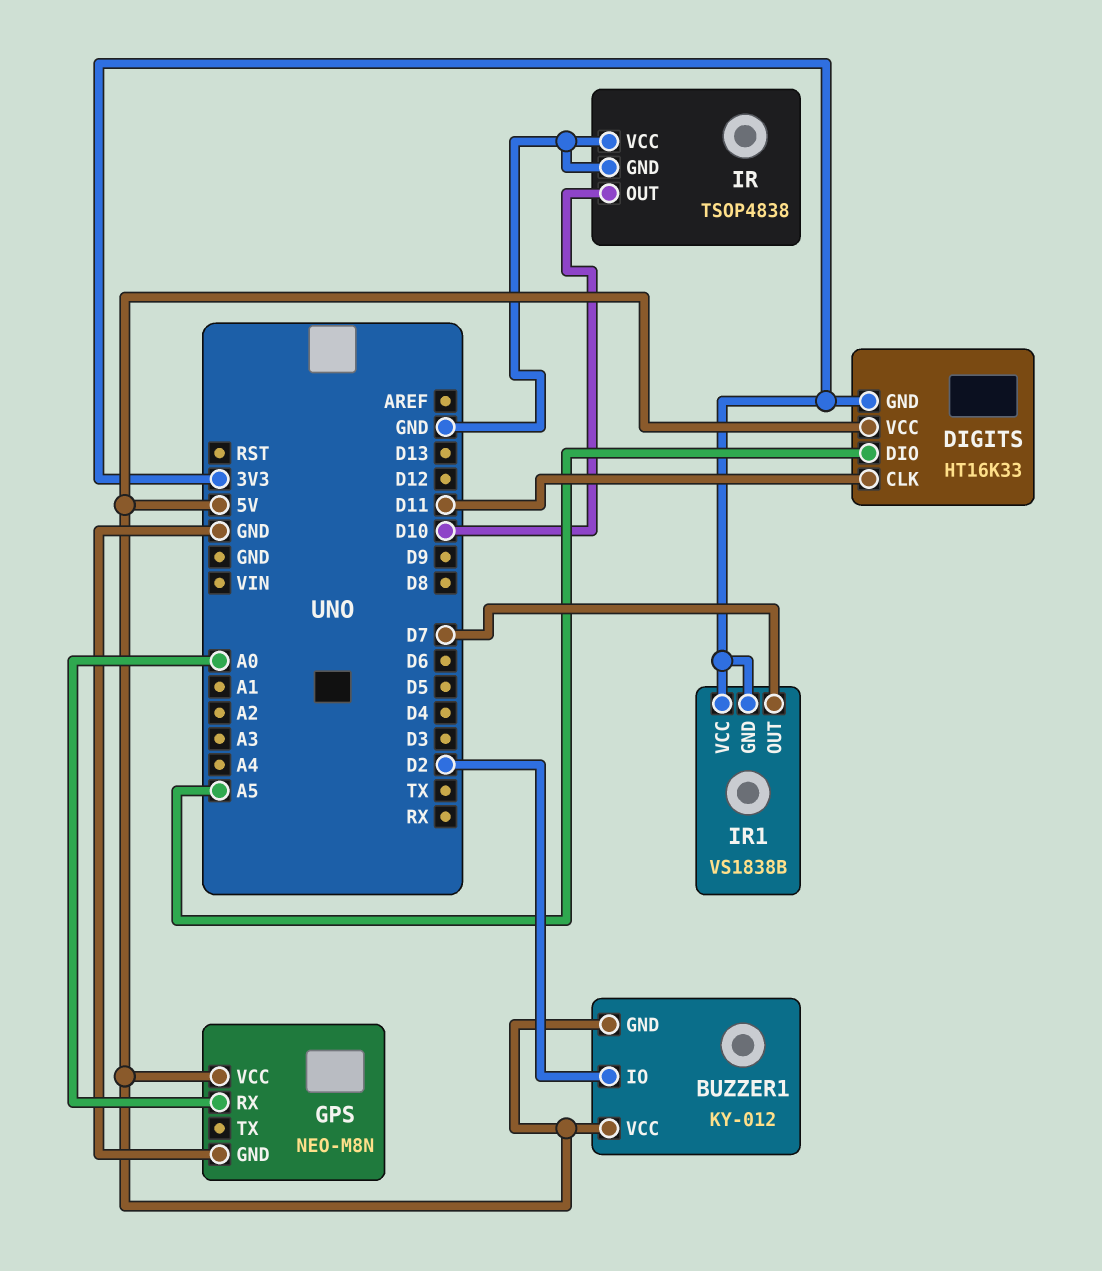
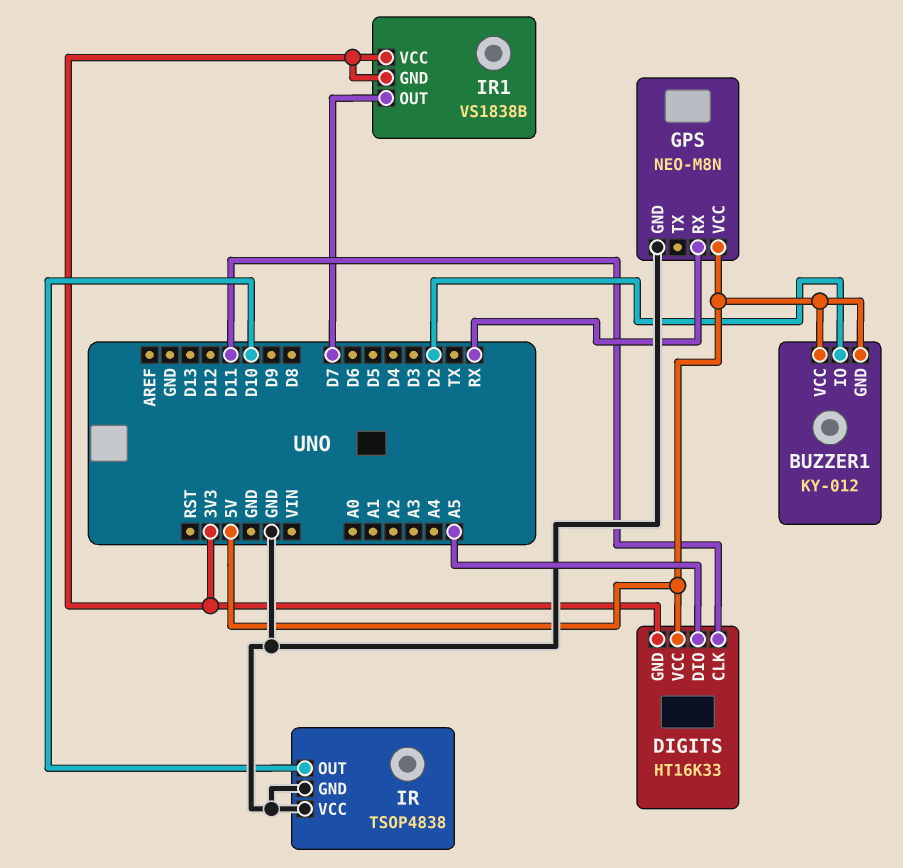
GPS pin RX: A0 -> RX

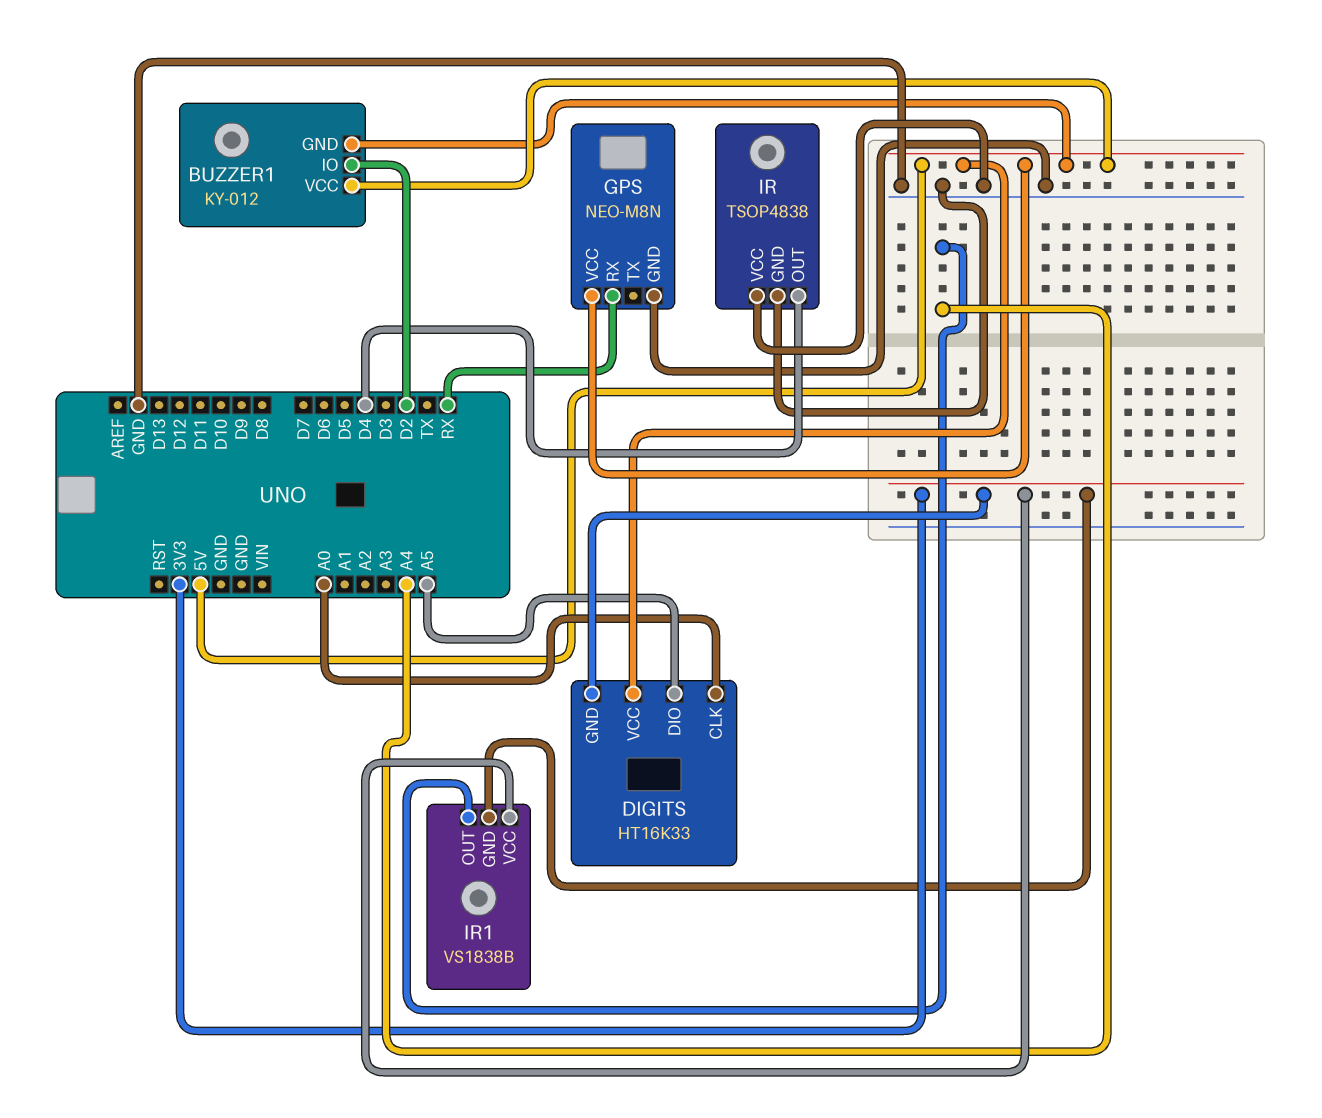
DIGITS pin CLK: D11 -> A0
IR pin OUT: D10 -> D4
IR1 pin OUT: D7 -> A4

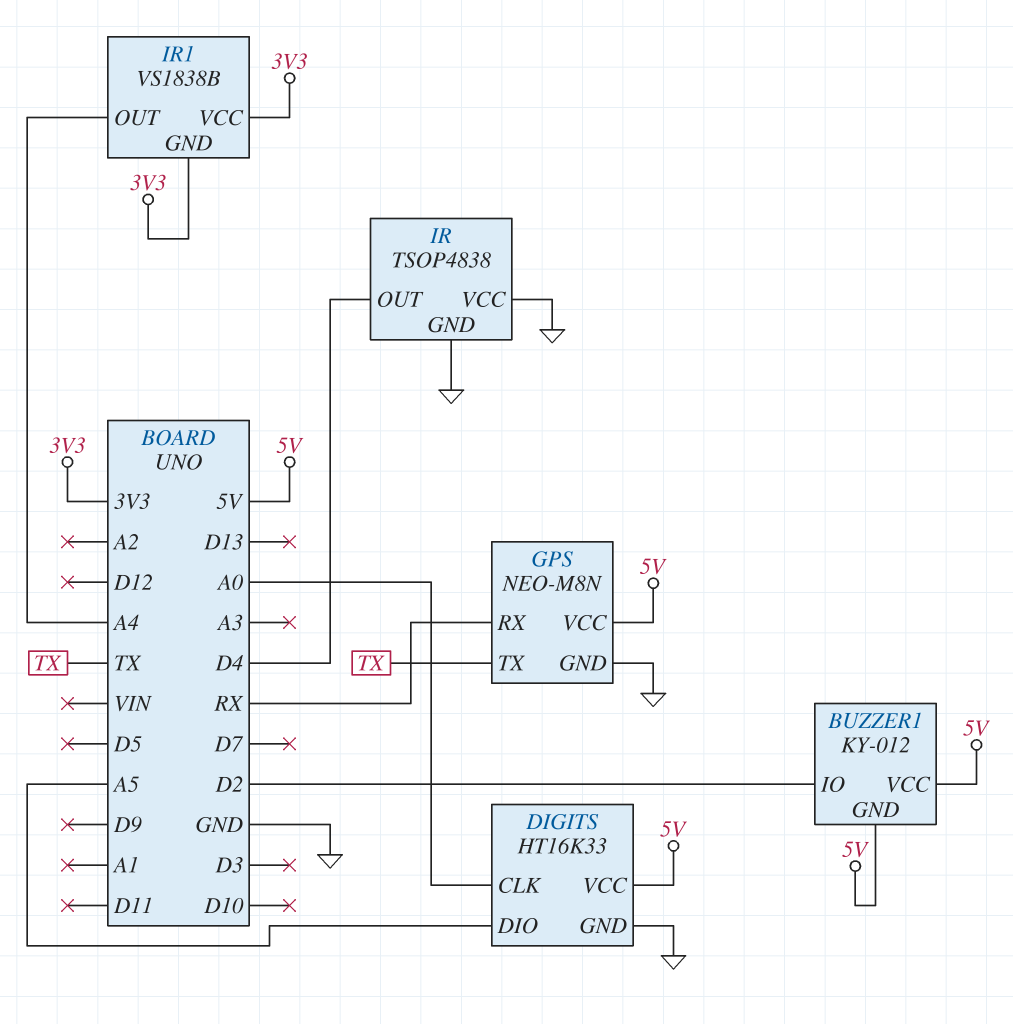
DIGITS pin GND: 3V3 -> GND
GPS pin TX: none -> TX

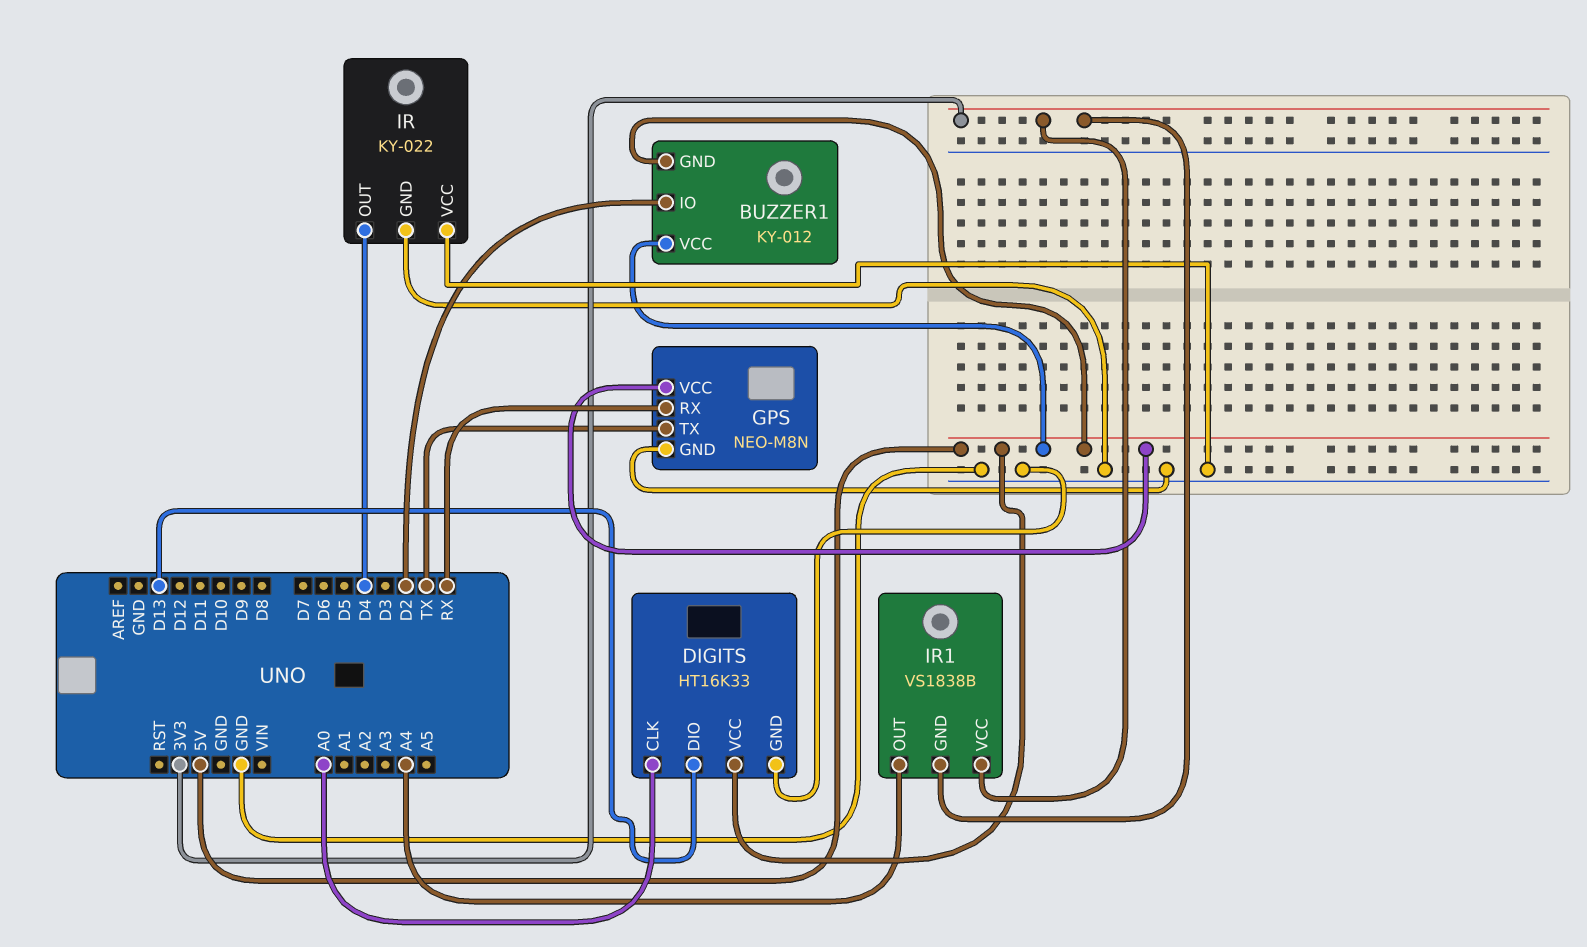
DIGITS pin DIO: A5 -> D13
IR: TSOP4838 -> KY-022

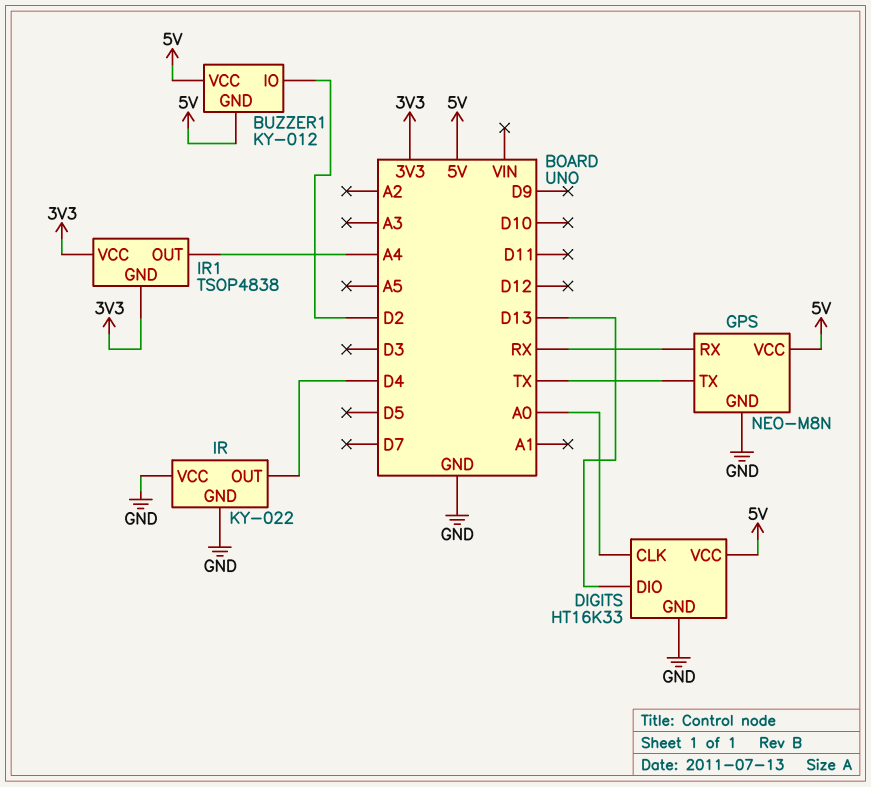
IR1: VS1838B -> TSOP4838

